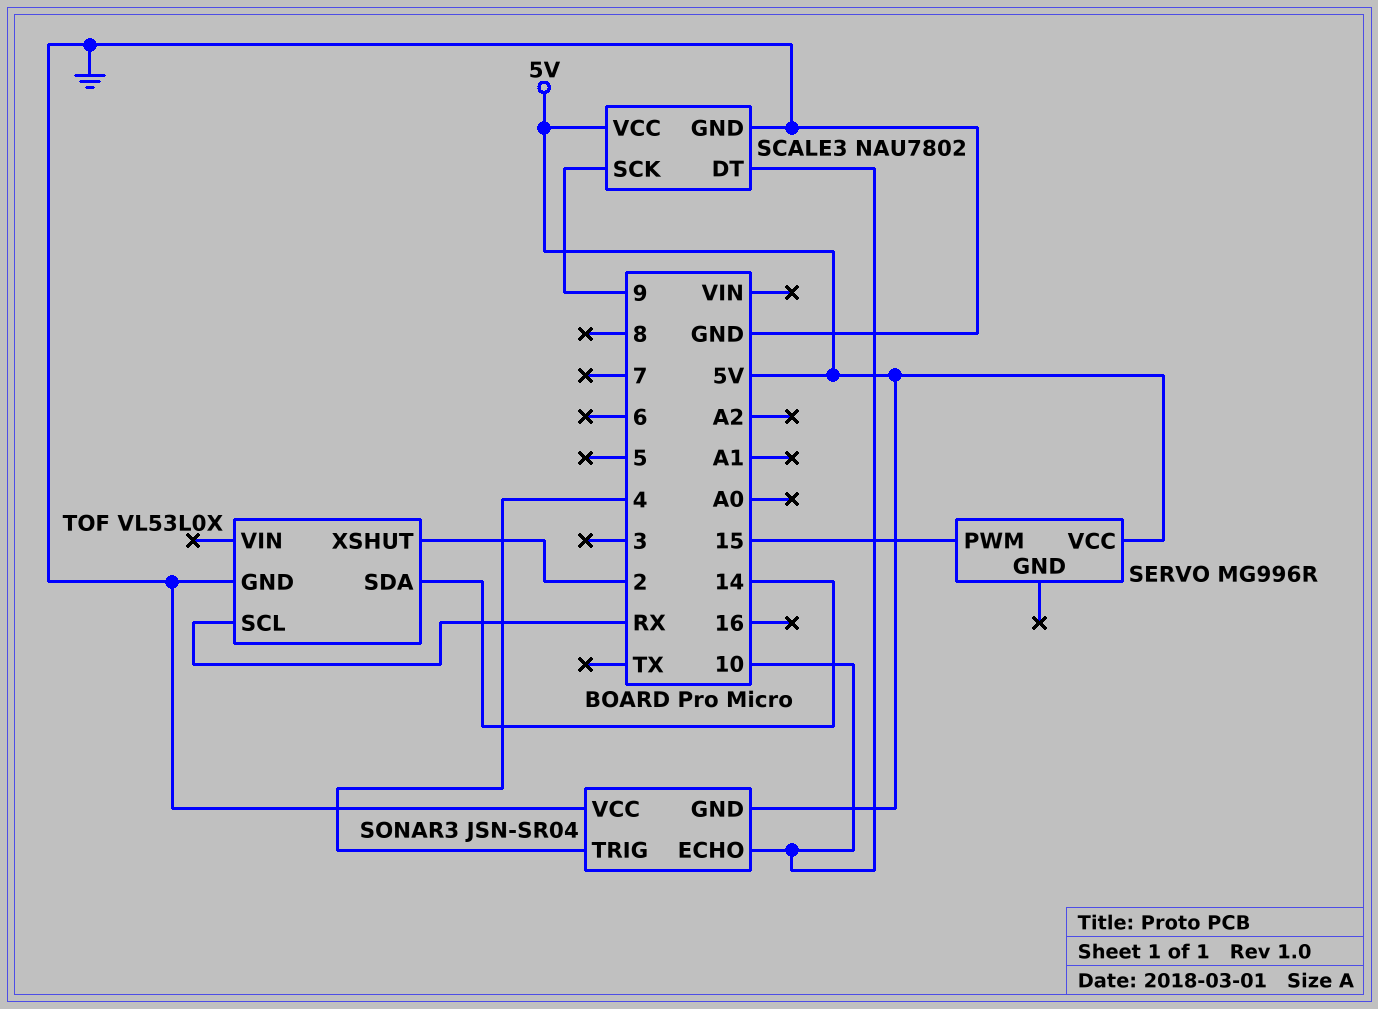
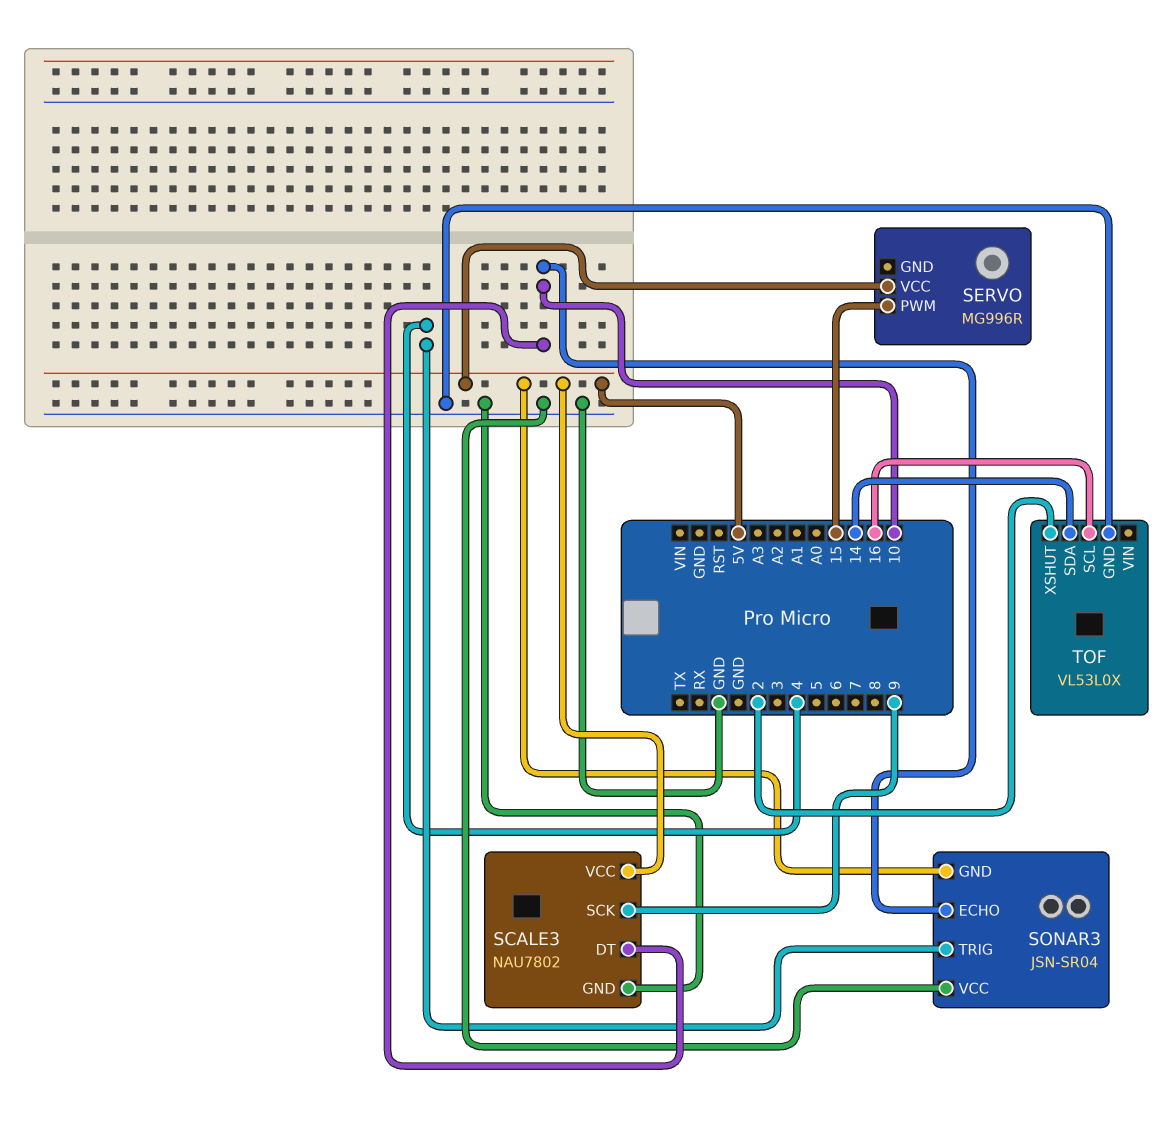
TOF pin SCL: RX -> 16

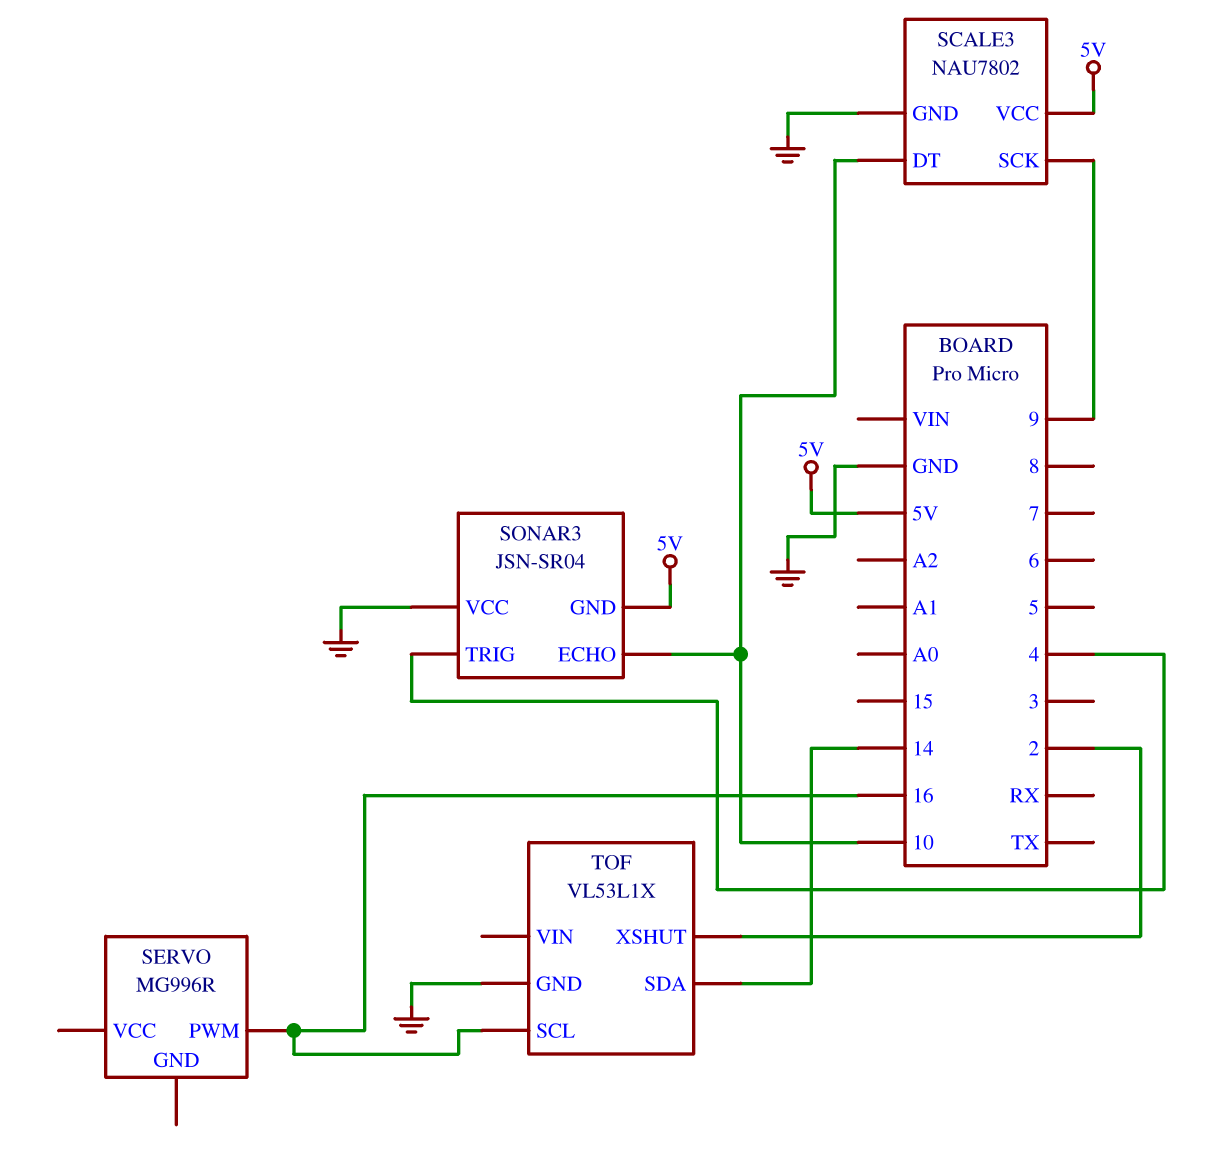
SERVO pin PWM: 15 -> 16
SERVO pin VCC: 5V -> none
TOF: VL53L0X -> VL53L1X

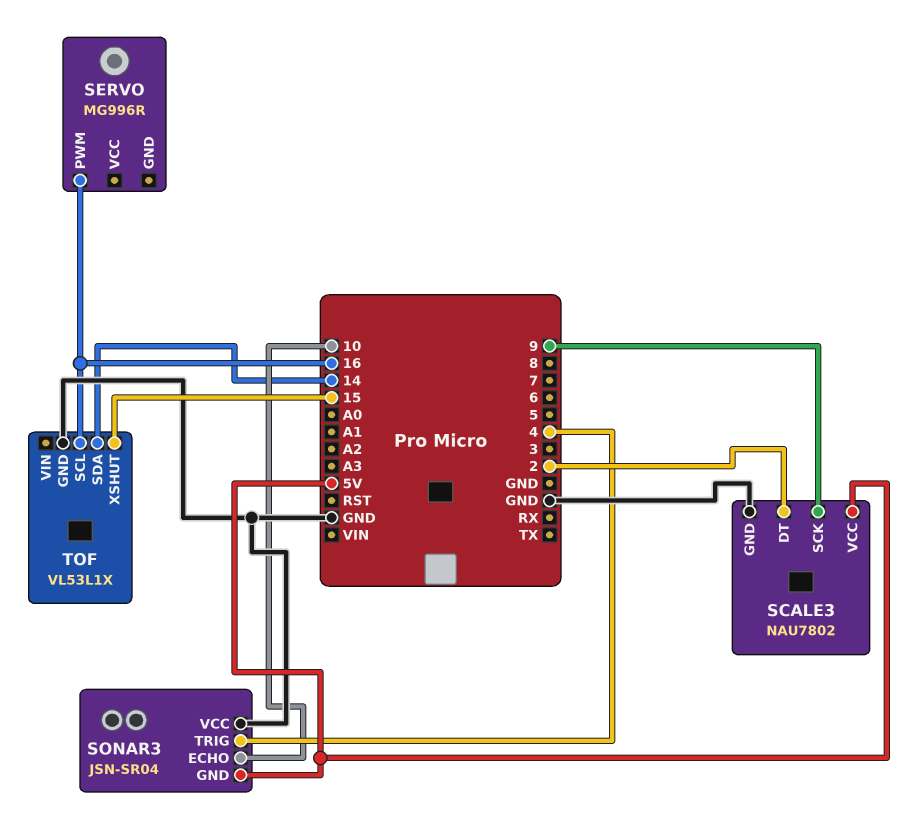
SCALE3 pin DT: 10 -> 2
TOF pin XSHUT: 2 -> 15

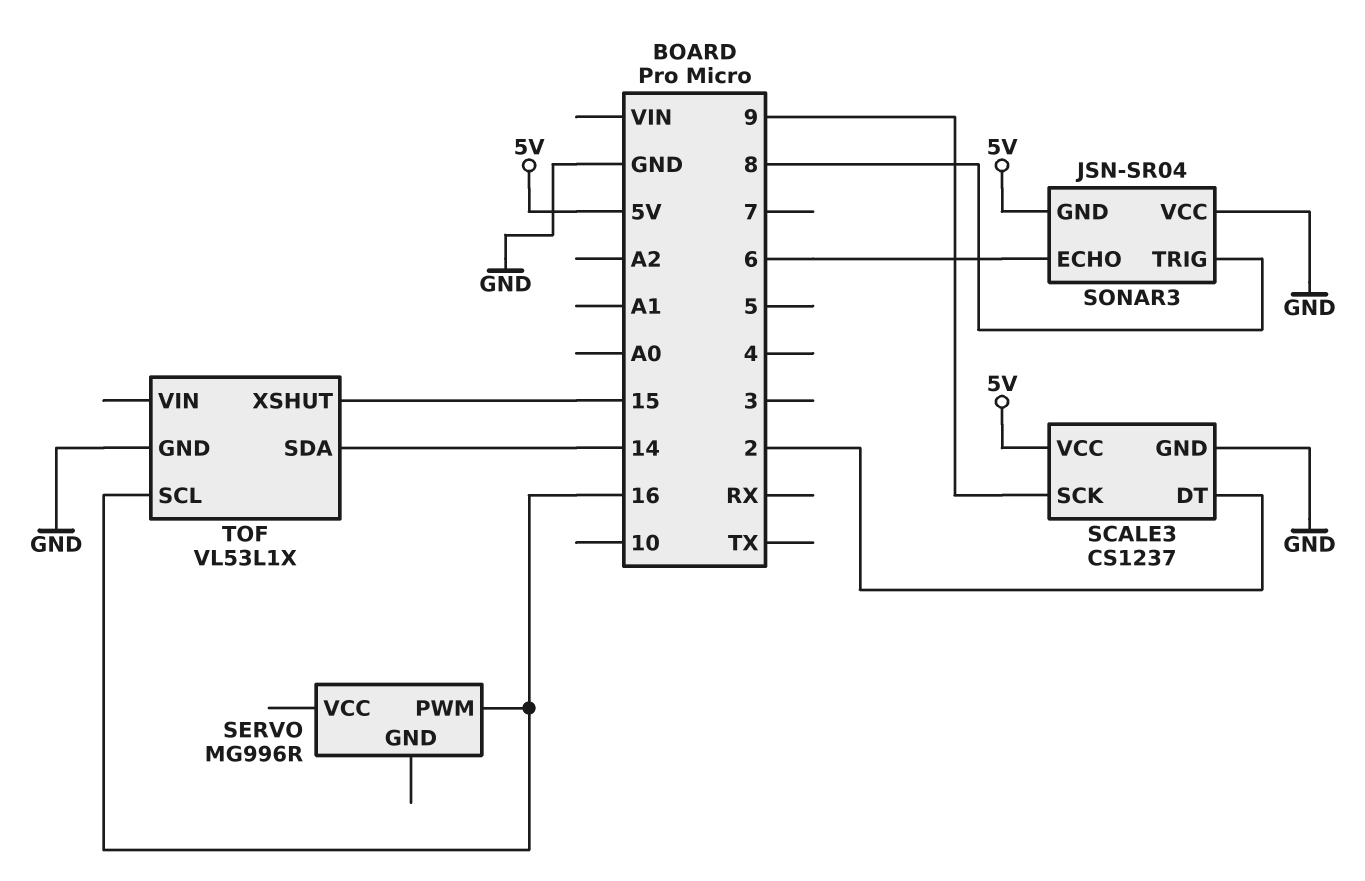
SCALE3: NAU7802 -> CS1237
SONAR3 pin ECHO: 10 -> 6
SONAR3 pin TRIG: 4 -> 8

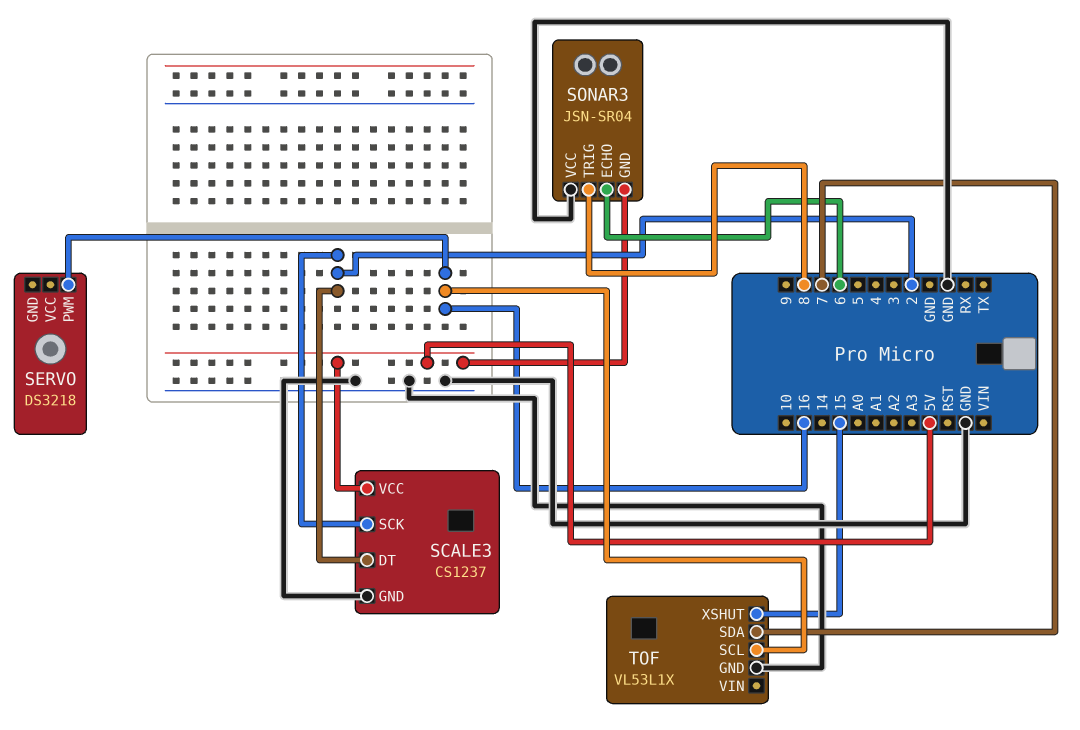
SCALE3 pin SCK: 9 -> 2
SERVO: MG996R -> DS3218
TOF pin SDA: 14 -> 7

